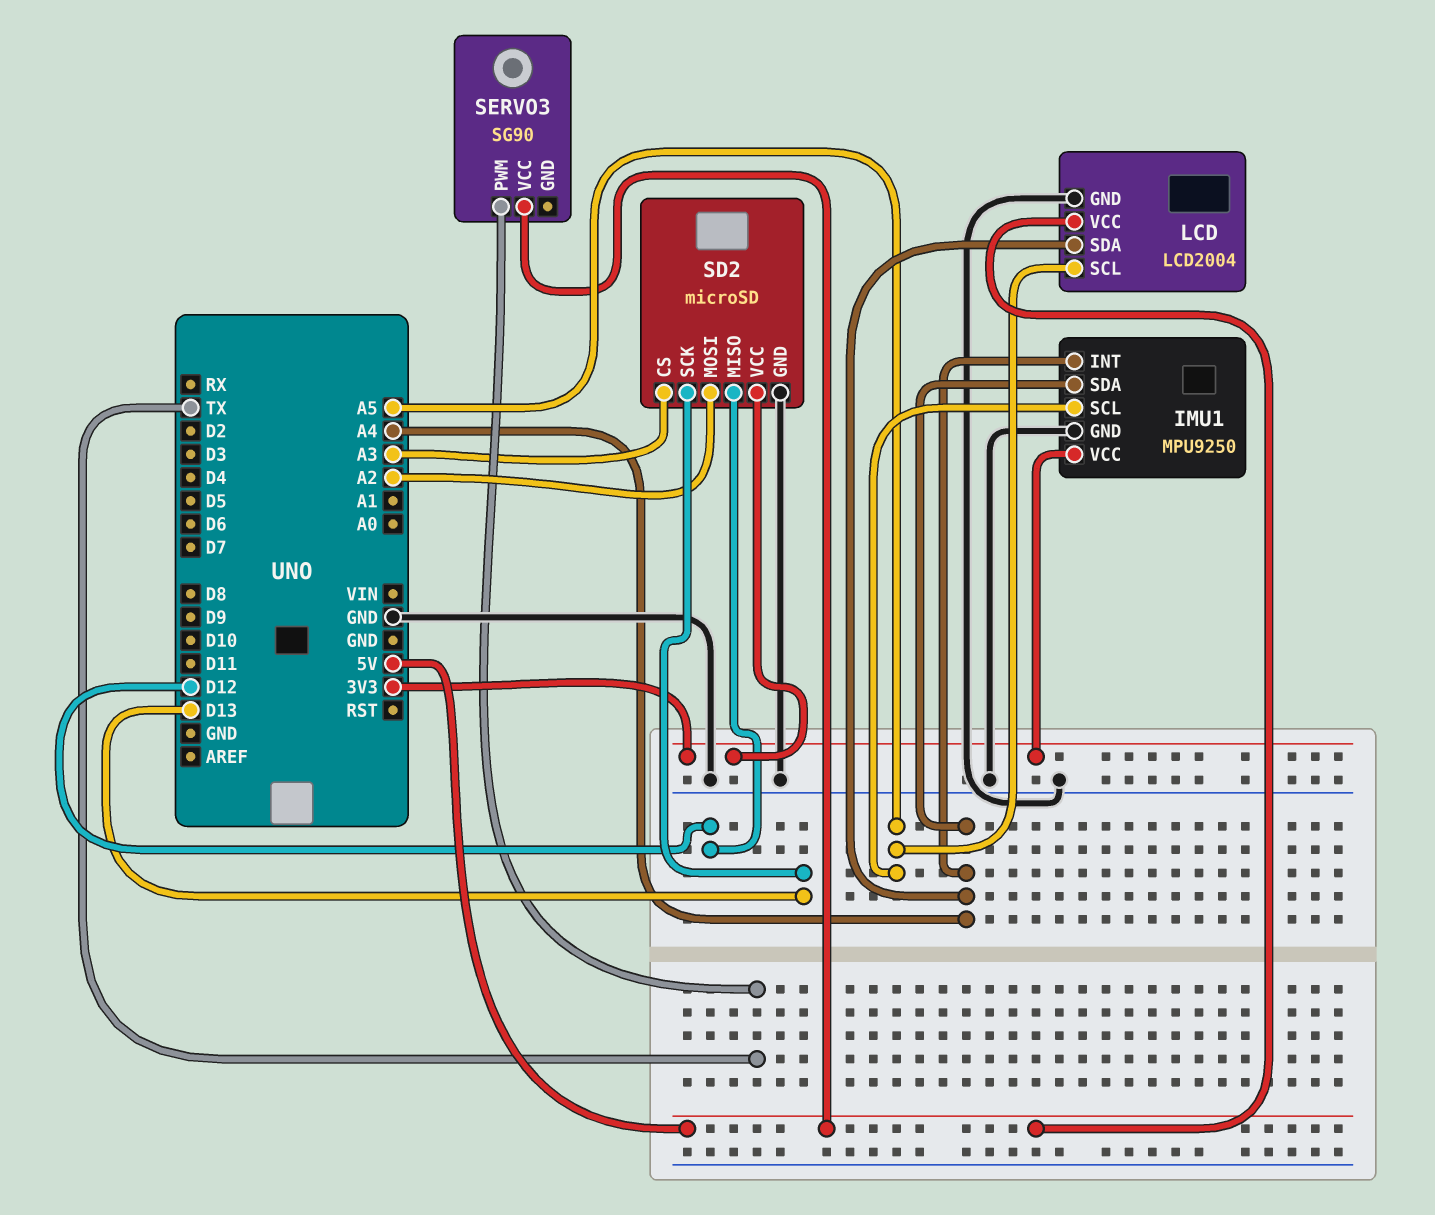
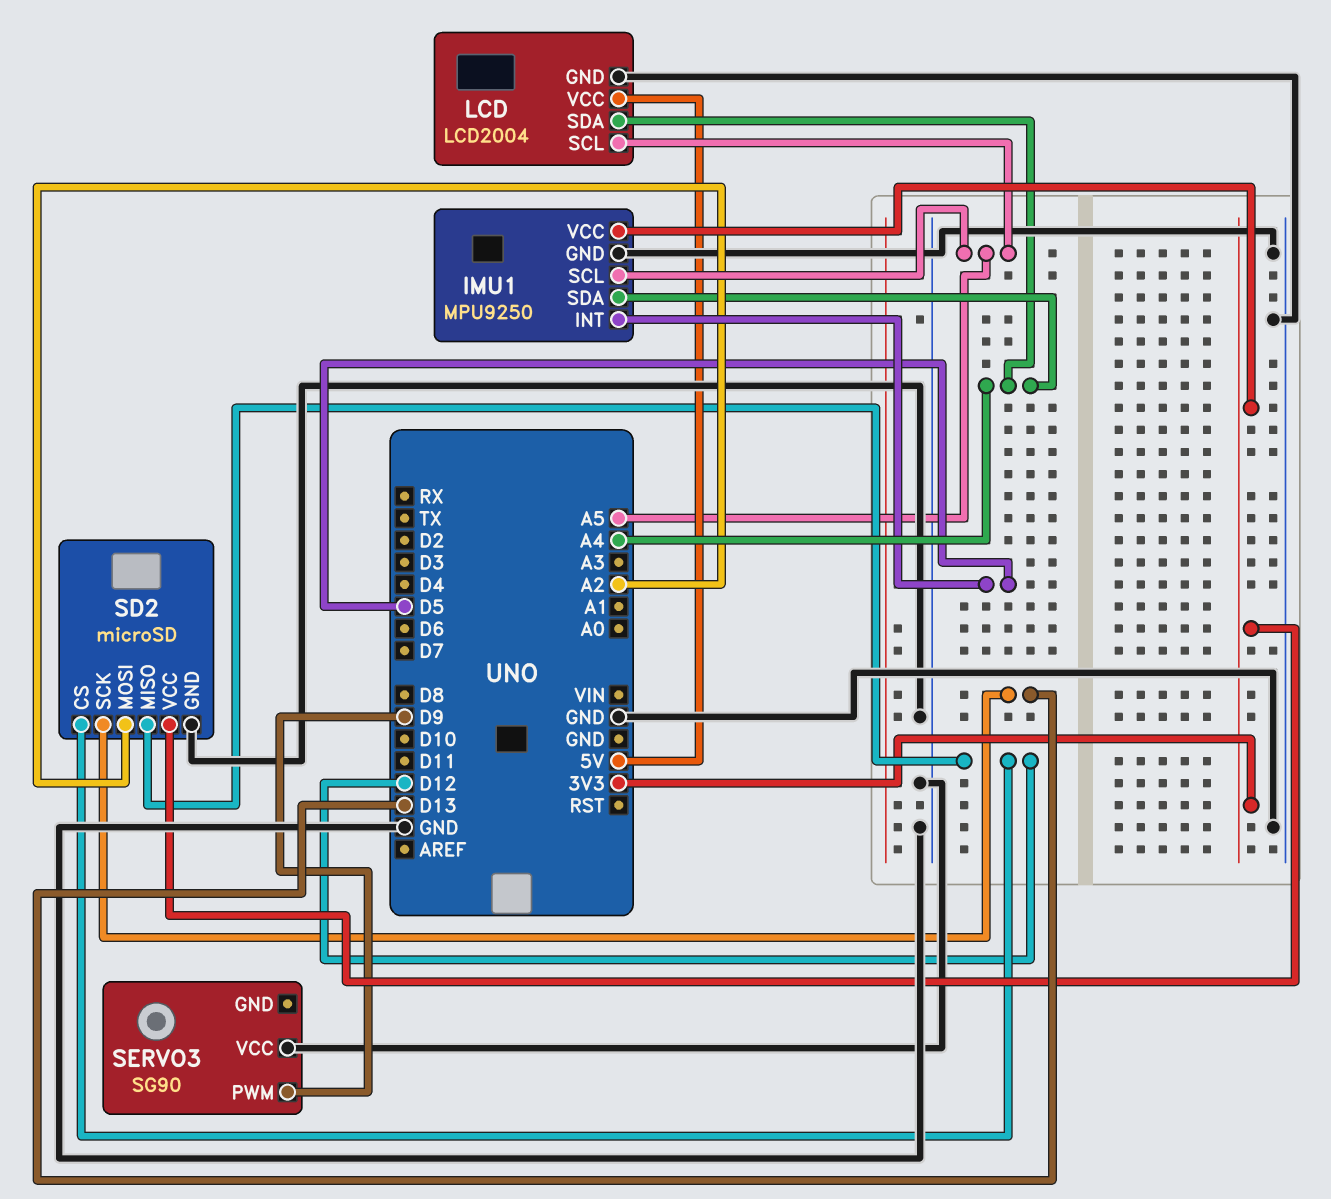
IMU1 pin INT: A4 -> D5
SD2 pin CS: A3 -> D12
SERVO3 pin PWM: TX -> D9
SERVO3 pin VCC: 5V -> GND

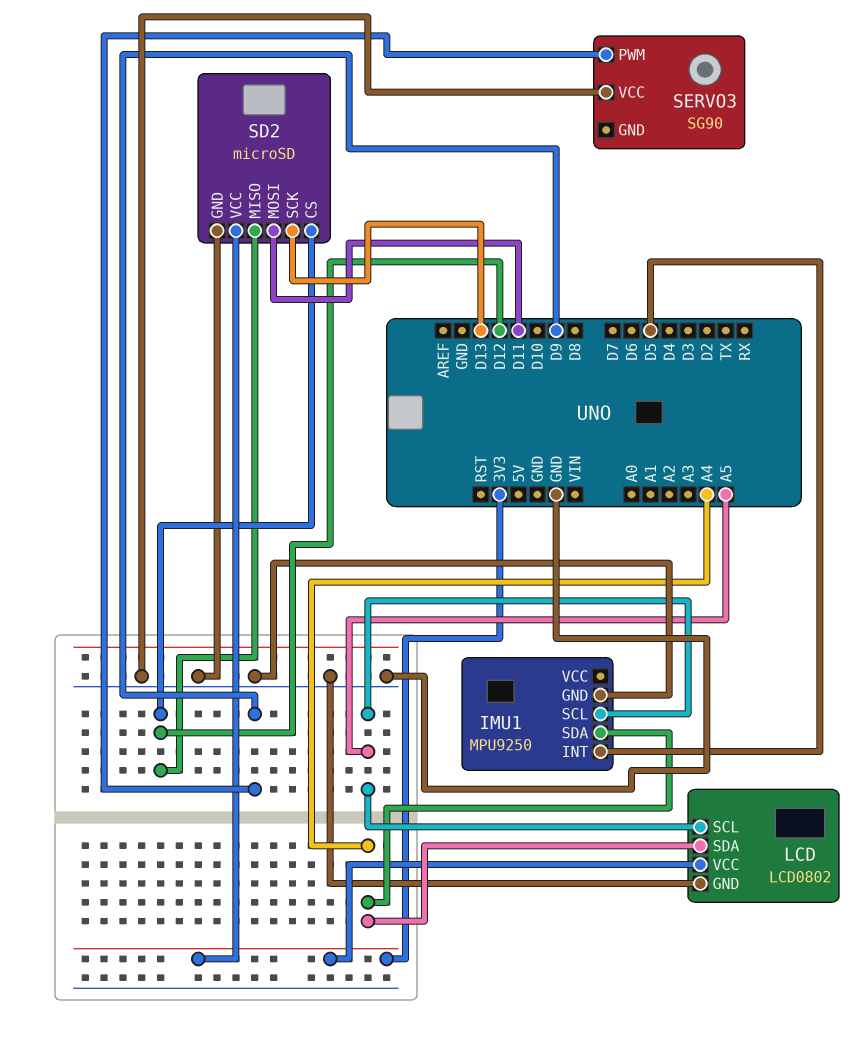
IMU1 pin VCC: 3V3 -> none
LCD: LCD2004 -> LCD0802
LCD pin VCC: 5V -> 3V3
SD2 pin MOSI: A2 -> D11

